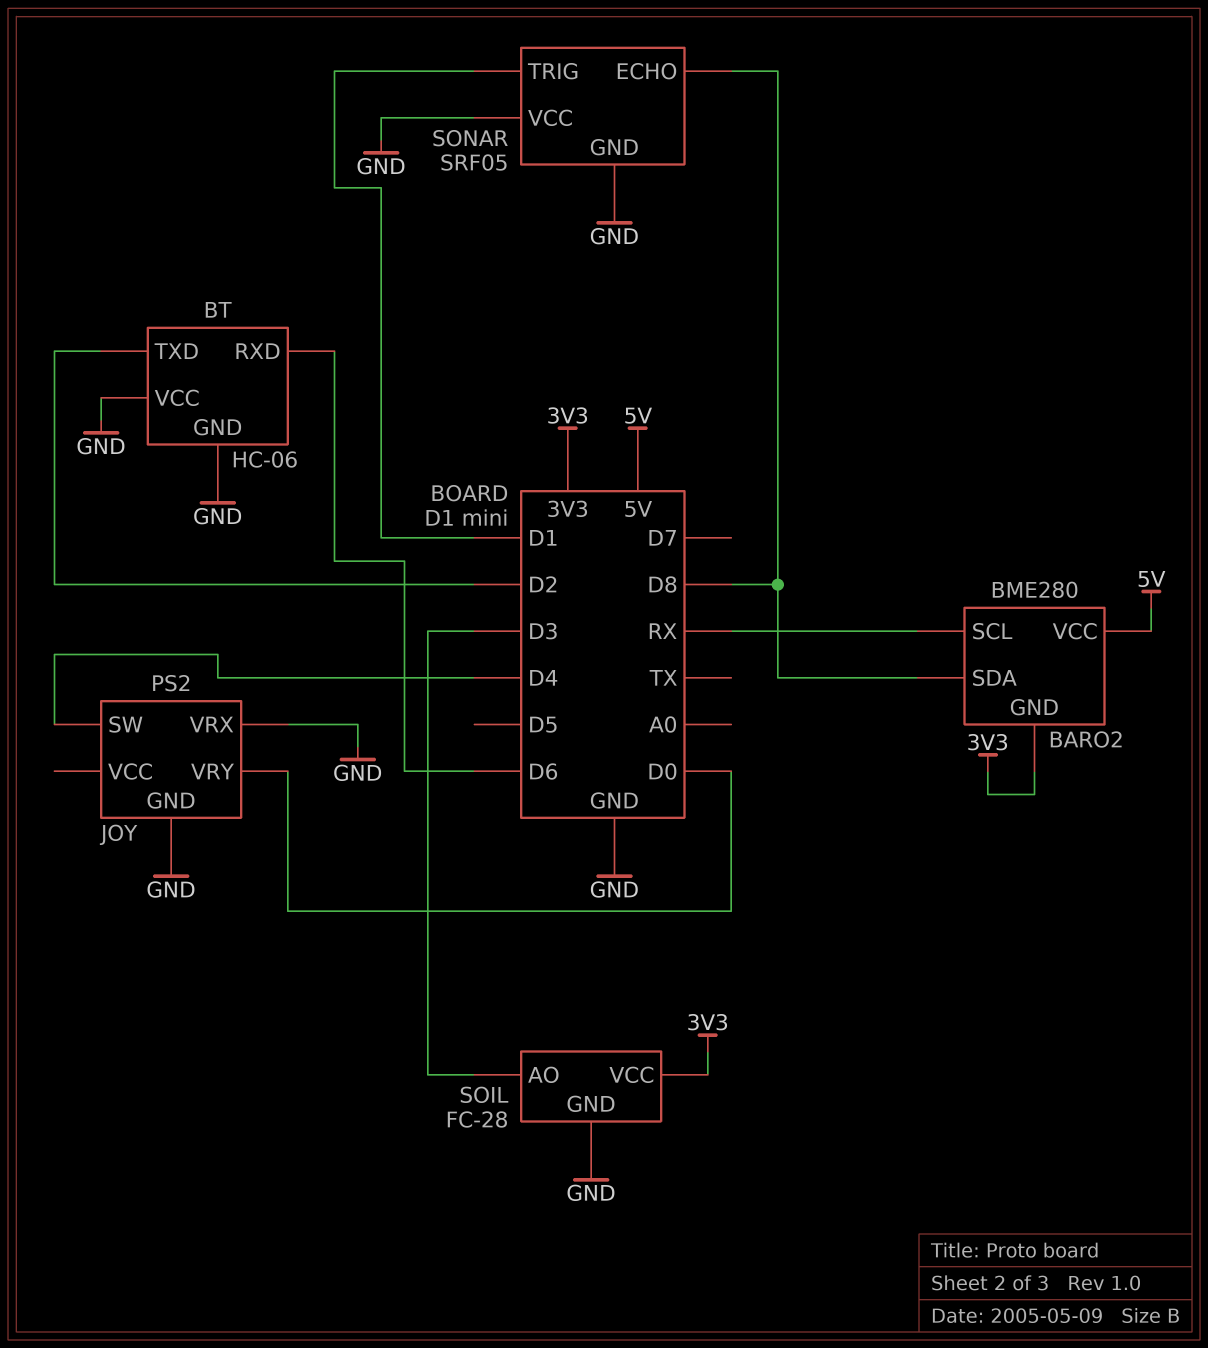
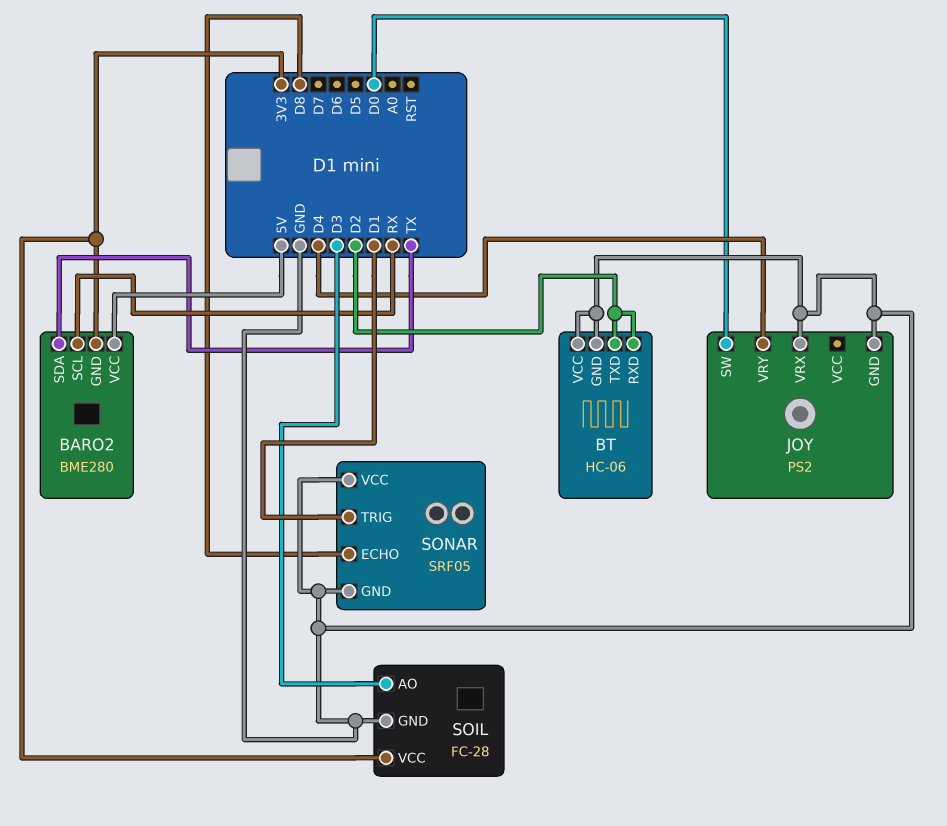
BARO2 pin SDA: D8 -> TX
BT pin RXD: D6 -> D2
JOY pin SW: D4 -> D0
JOY pin VRY: D0 -> D4

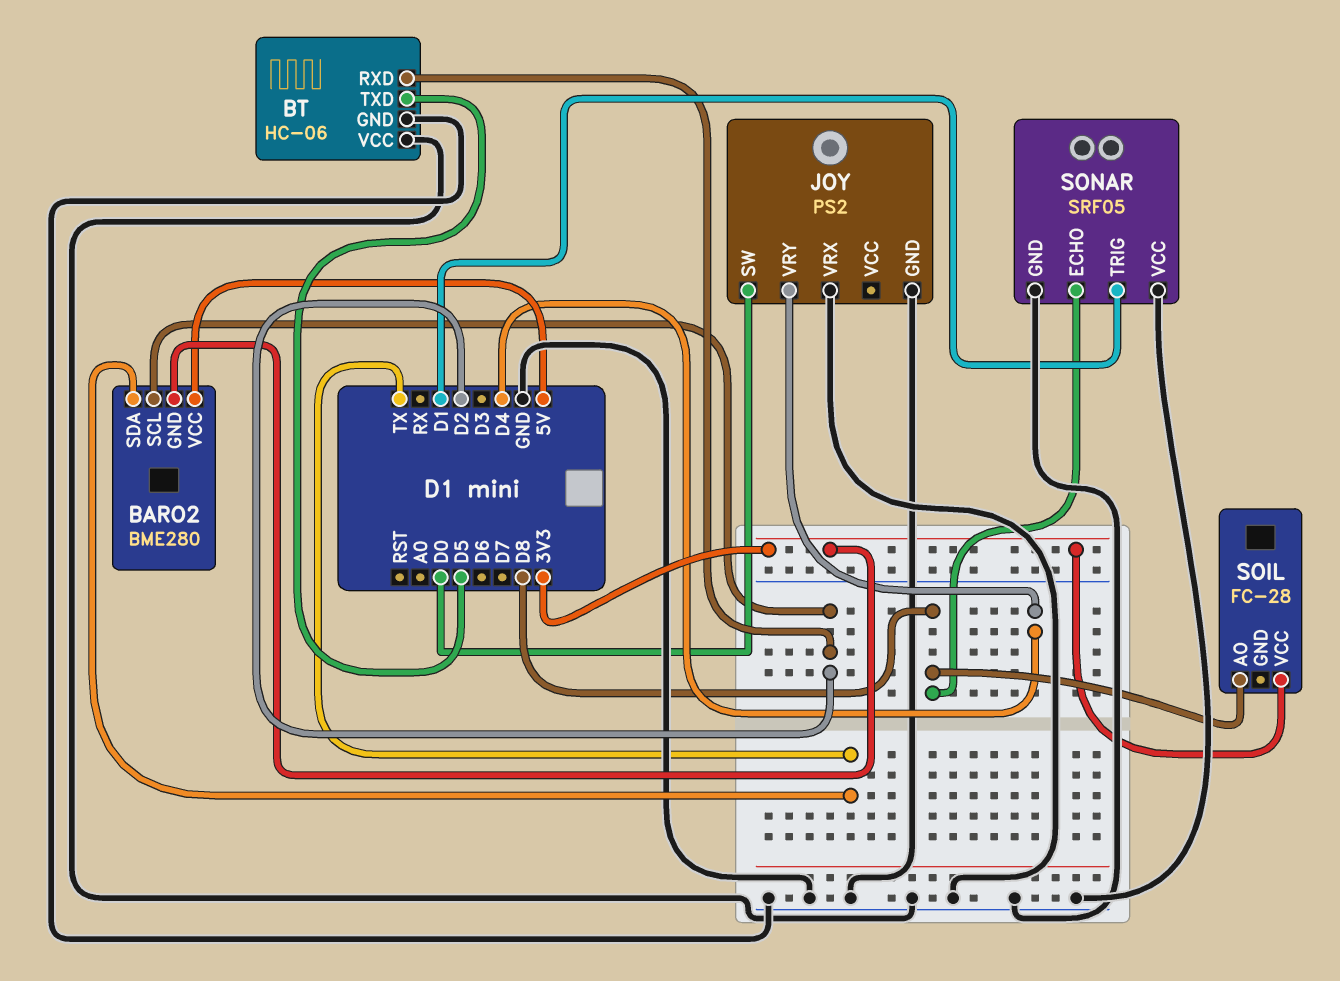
BARO2 pin SCL: RX -> D2
BT pin TXD: D2 -> D5
SOIL pin AO: D3 -> D8
SOIL pin GND: GND -> none

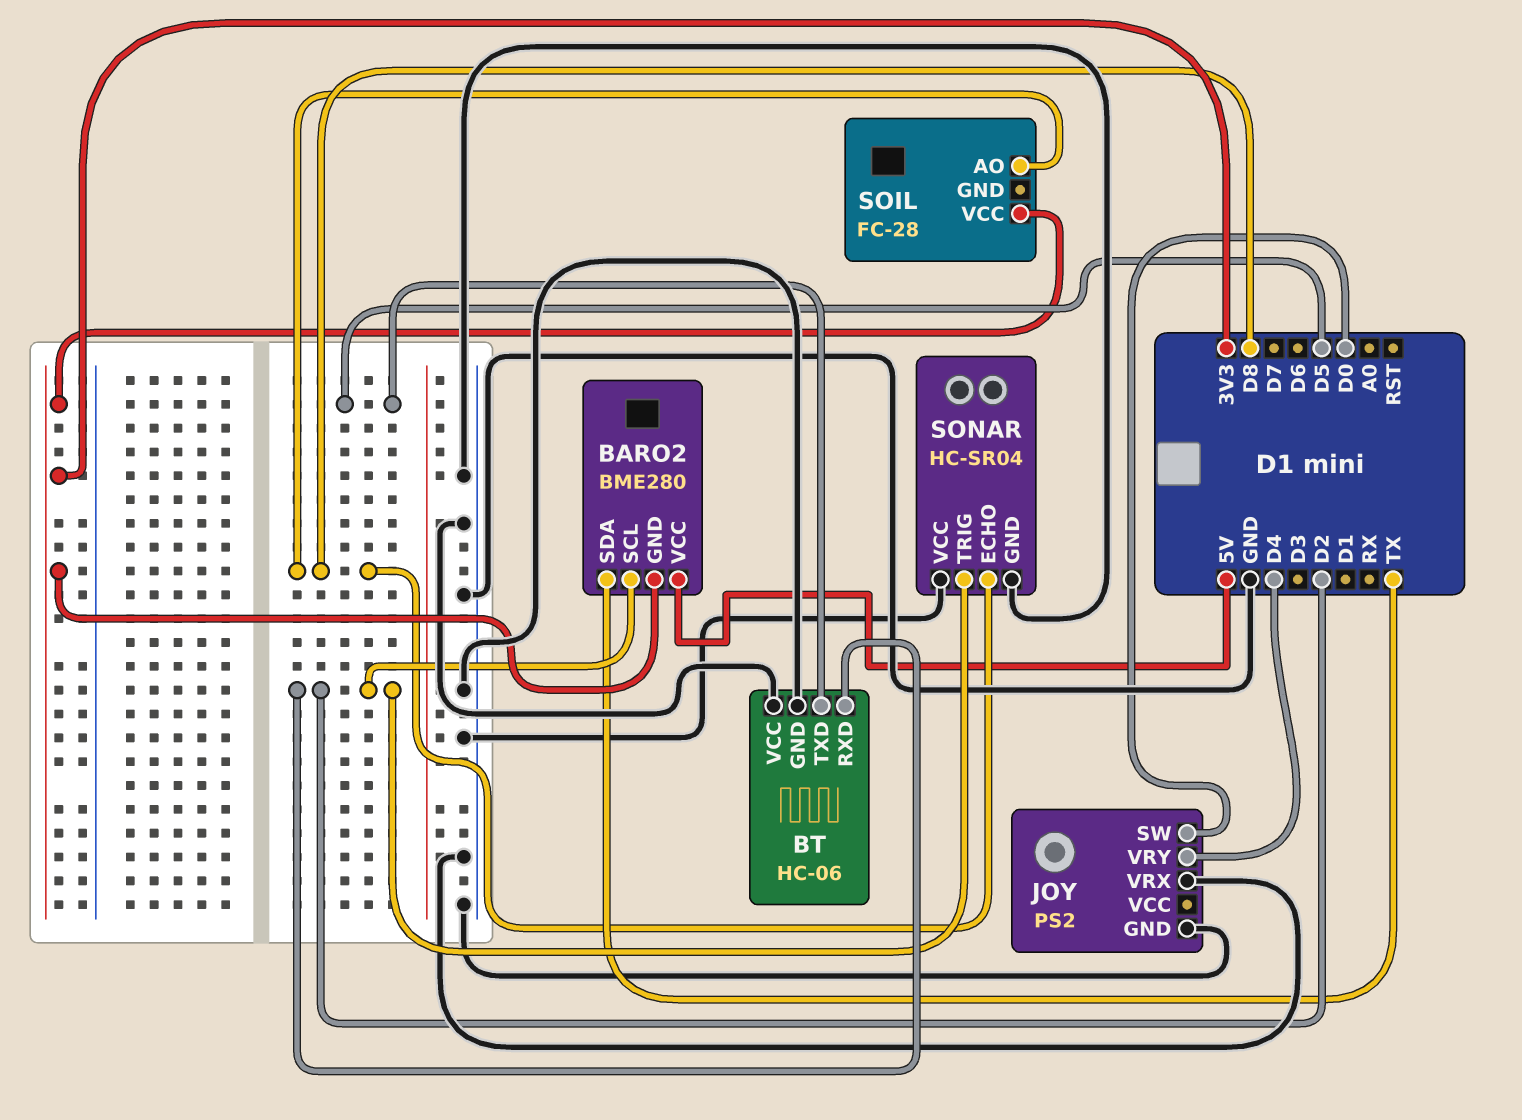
SONAR: SRF05 -> HC-SR04
SONAR pin TRIG: D1 -> D2

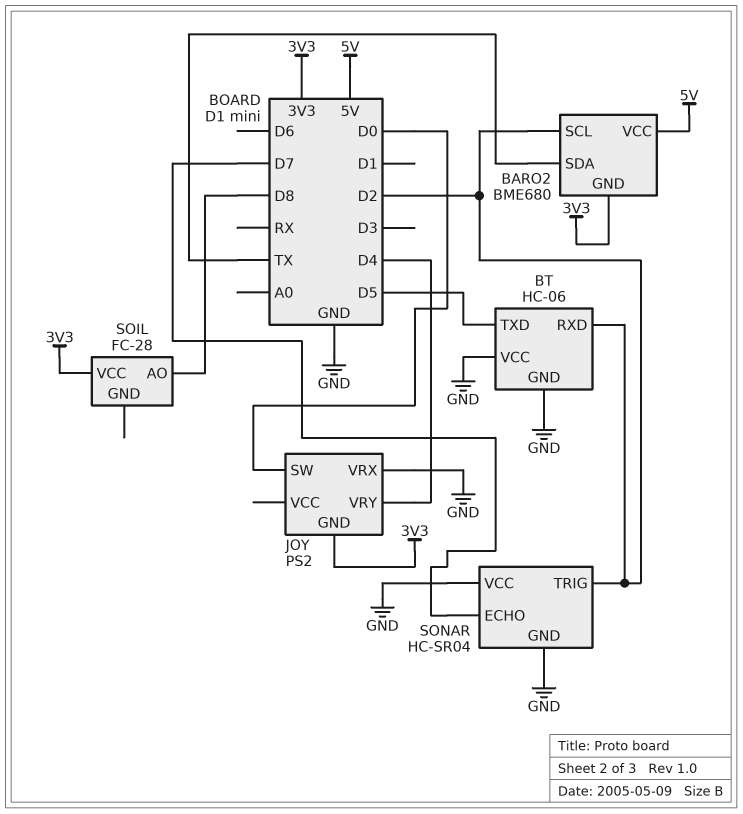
BARO2: BME280 -> BME680
JOY pin GND: GND -> 3V3
SONAR pin ECHO: D8 -> D7

